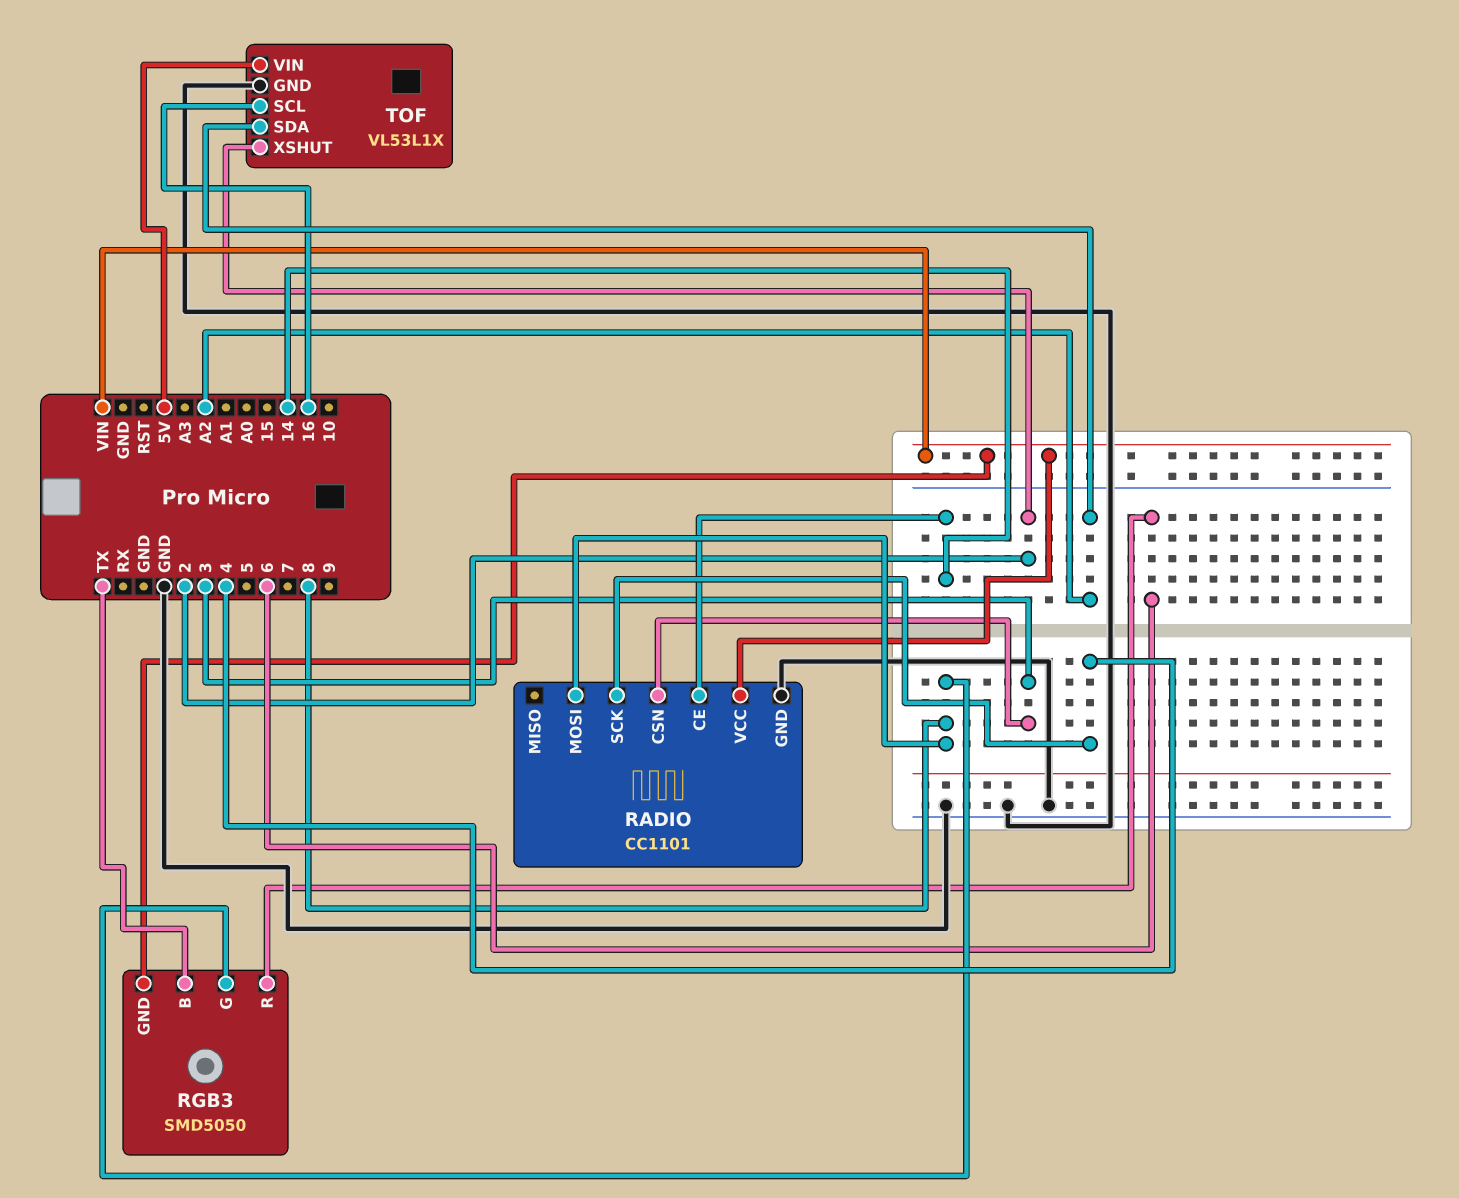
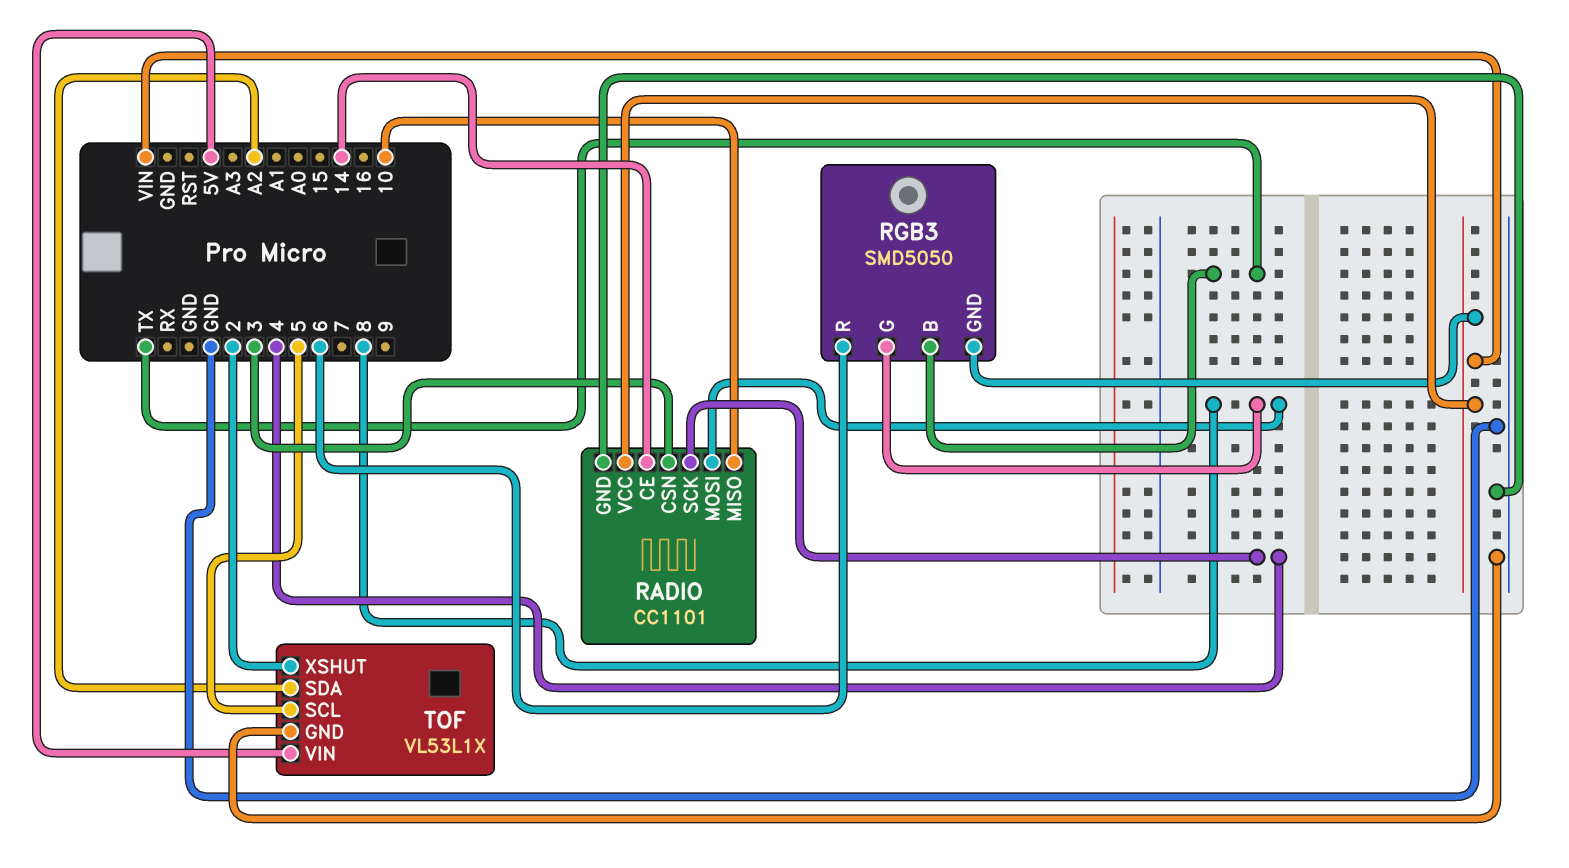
RADIO pin MISO: none -> 10
TOF pin SCL: 16 -> 5

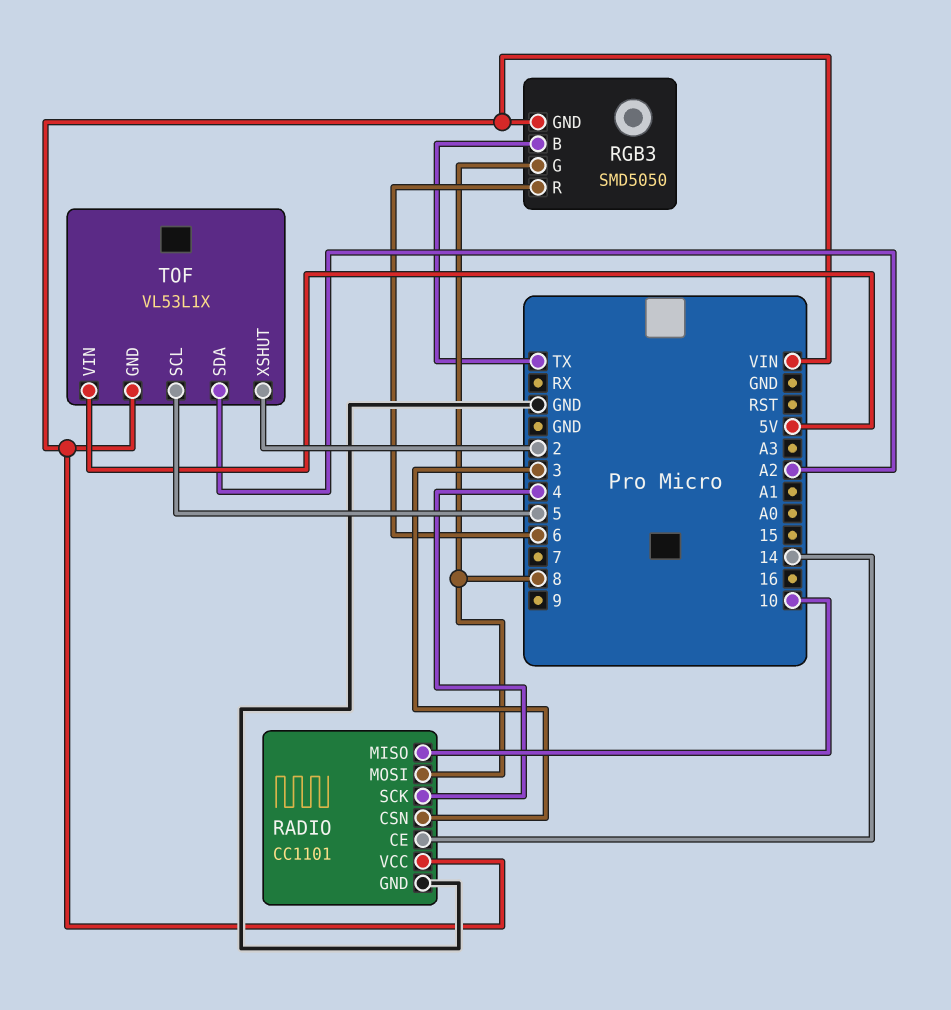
TOF pin GND: GND -> VIN

